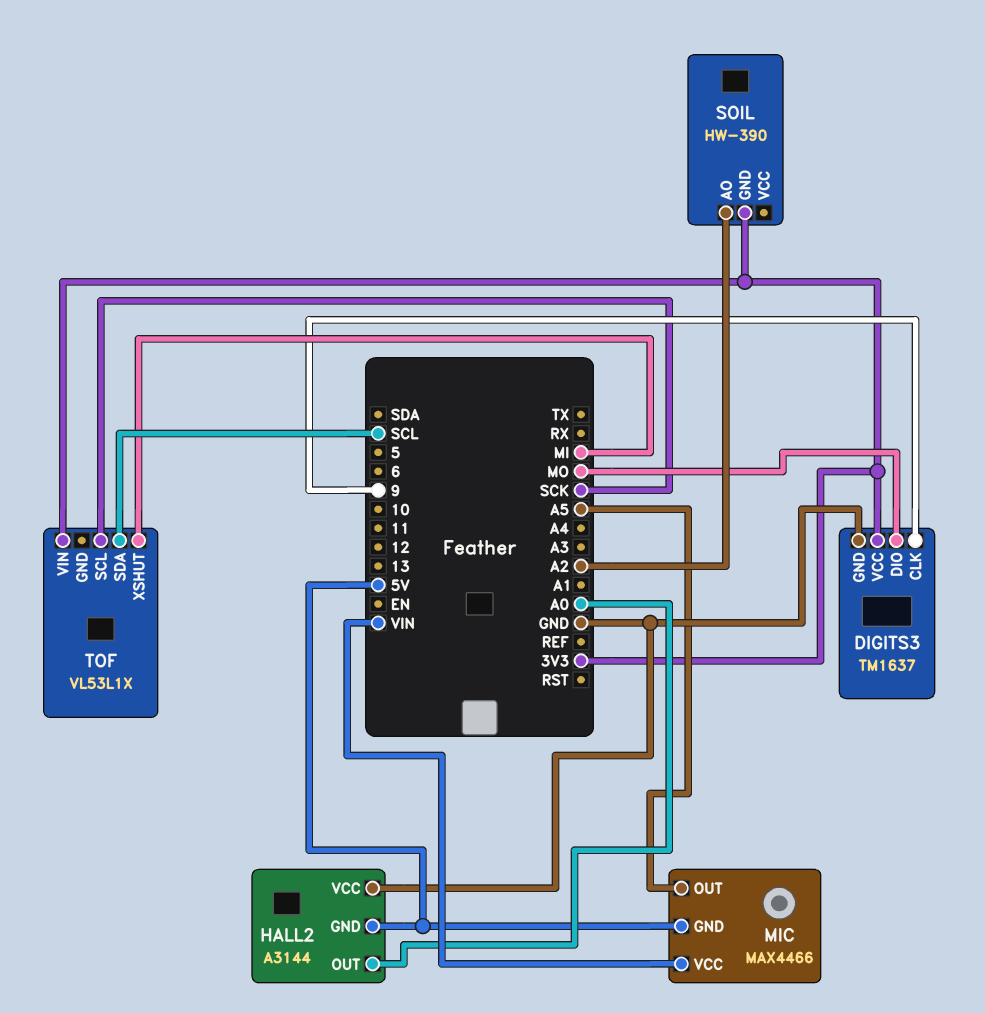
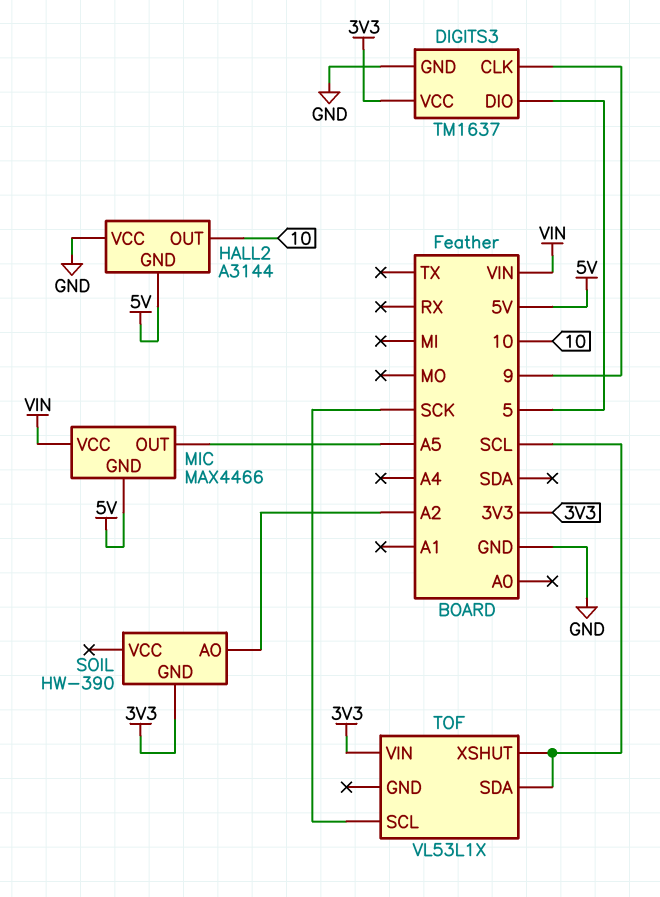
DIGITS3 pin DIO: MO -> 5
HALL2 pin OUT: A0 -> 10
TOF pin XSHUT: MI -> SCL

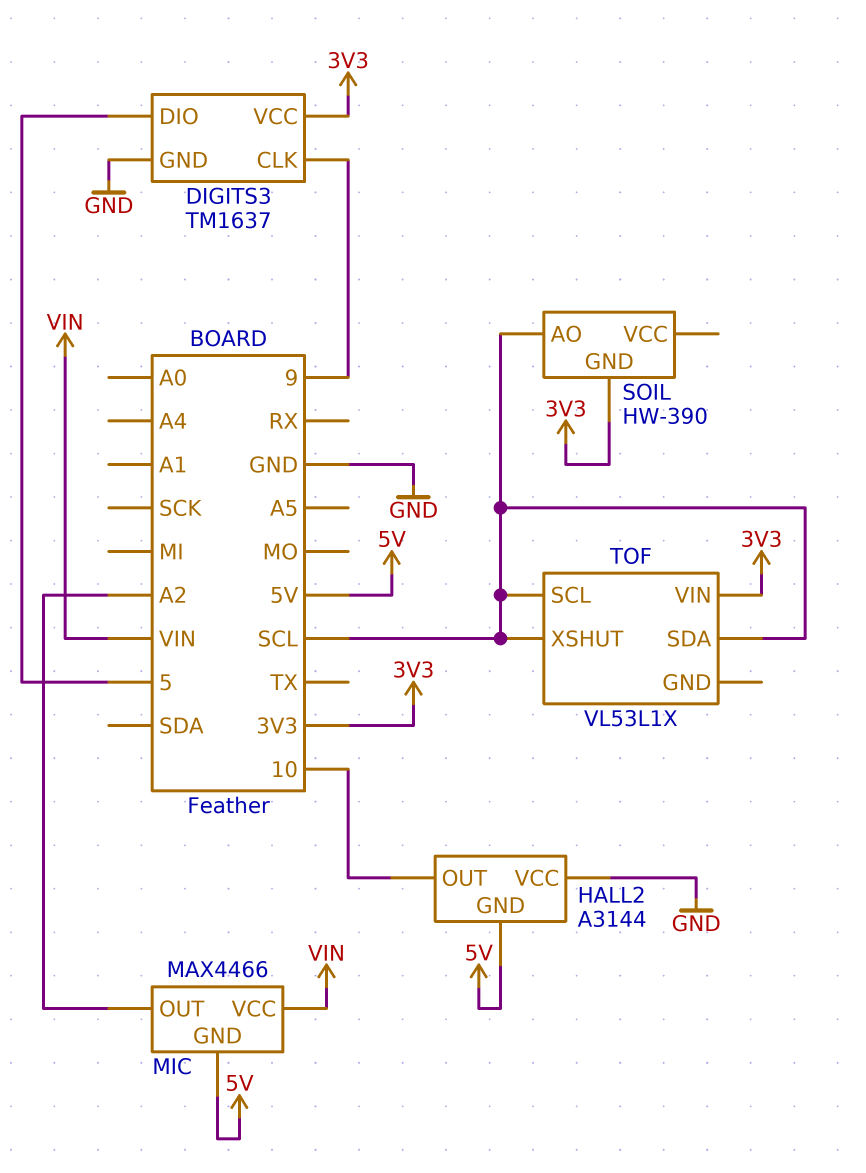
MIC pin OUT: A5 -> A2
SOIL pin AO: A2 -> SCL
TOF pin SCL: SCK -> SCL

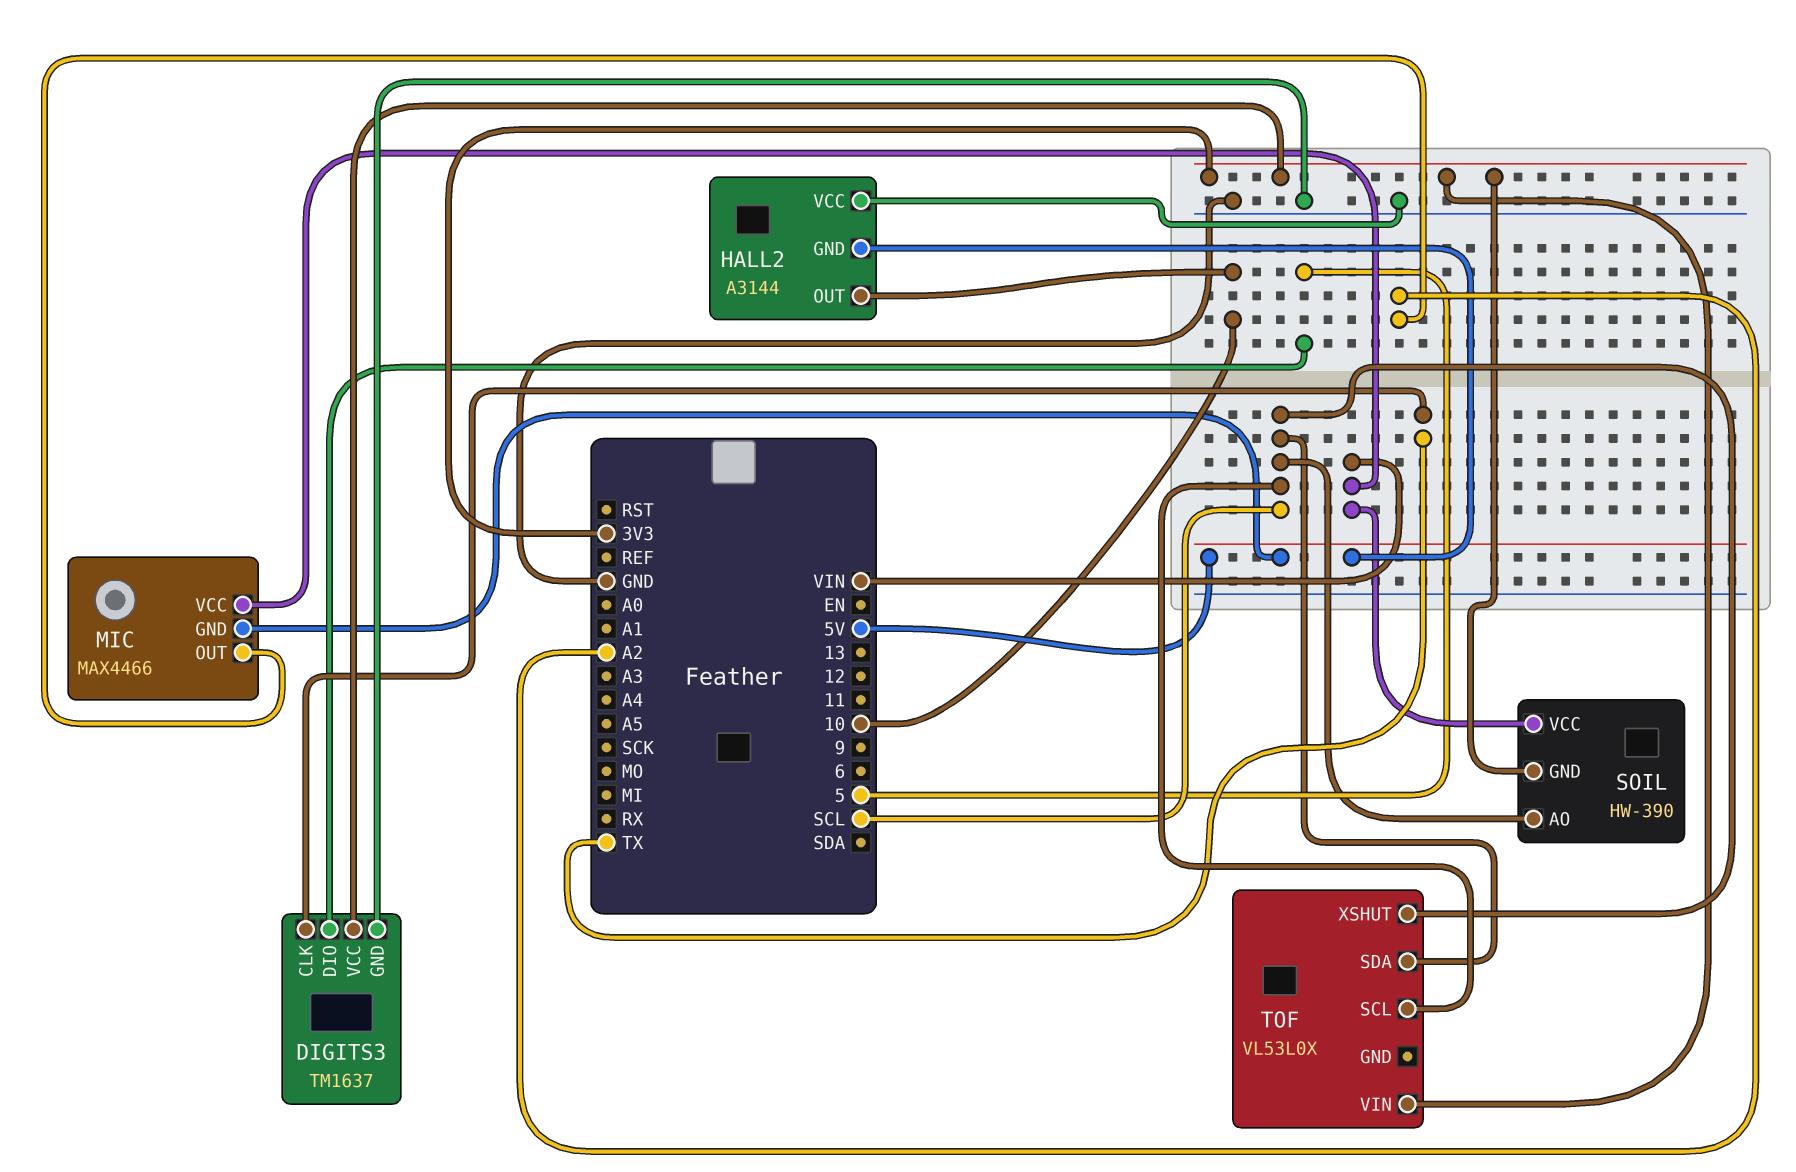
DIGITS3 pin CLK: 9 -> TX
SOIL pin VCC: none -> VIN
TOF: VL53L1X -> VL53L0X

